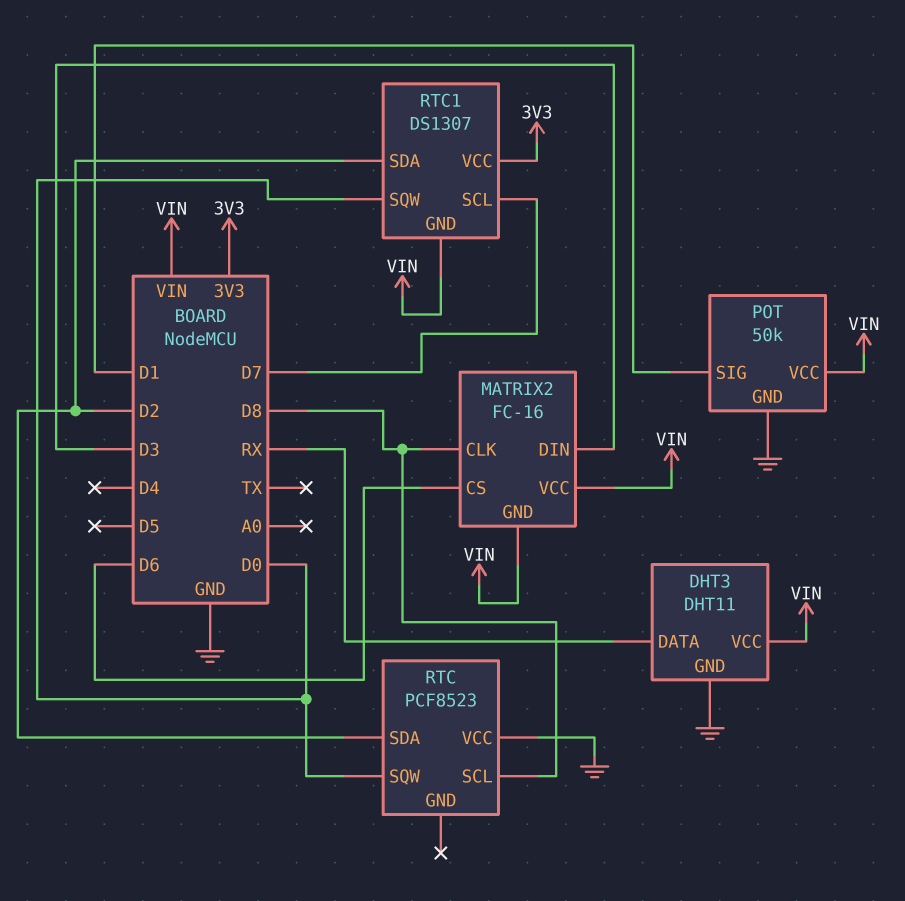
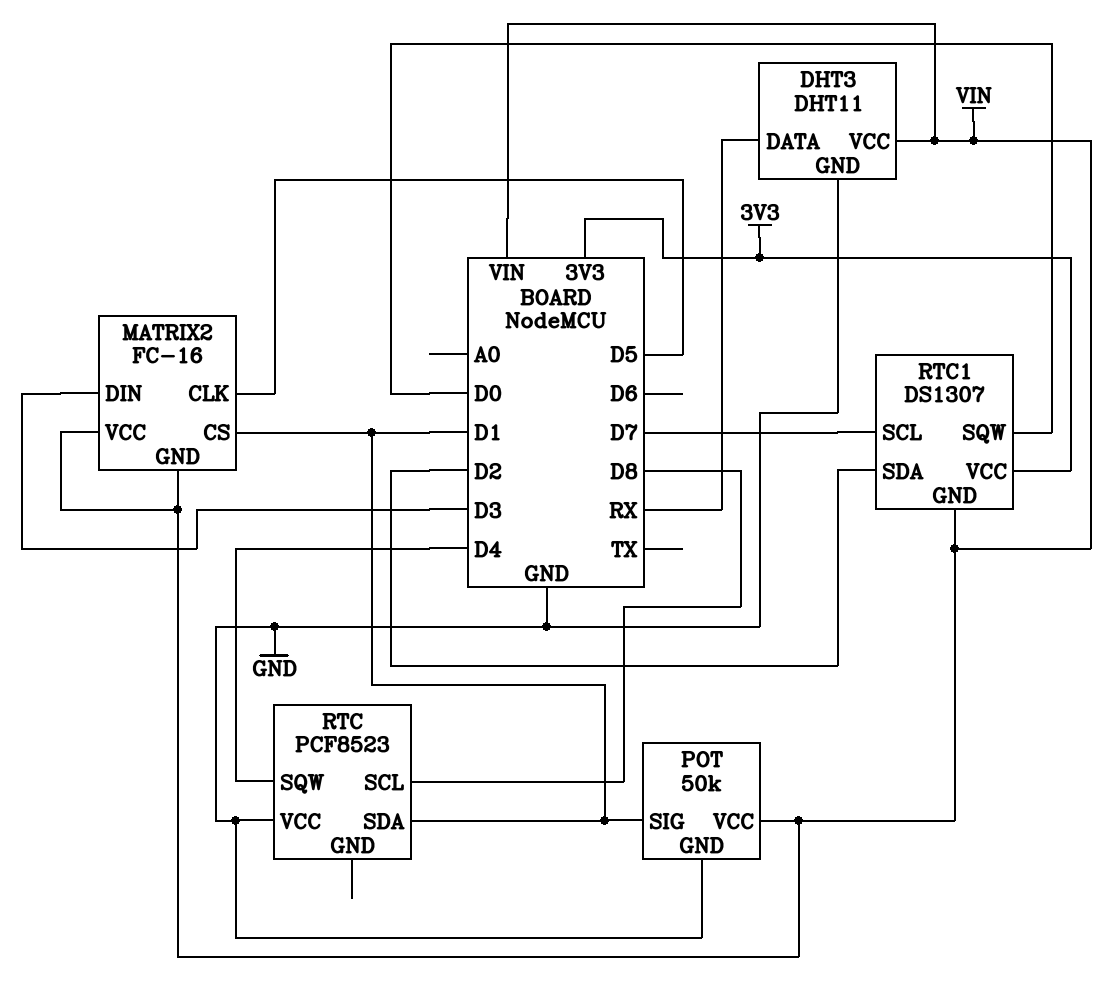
MATRIX2 pin CLK: D8 -> D5
MATRIX2 pin CS: D6 -> D1
RTC pin SDA: D2 -> D1
RTC pin SQW: D0 -> D4

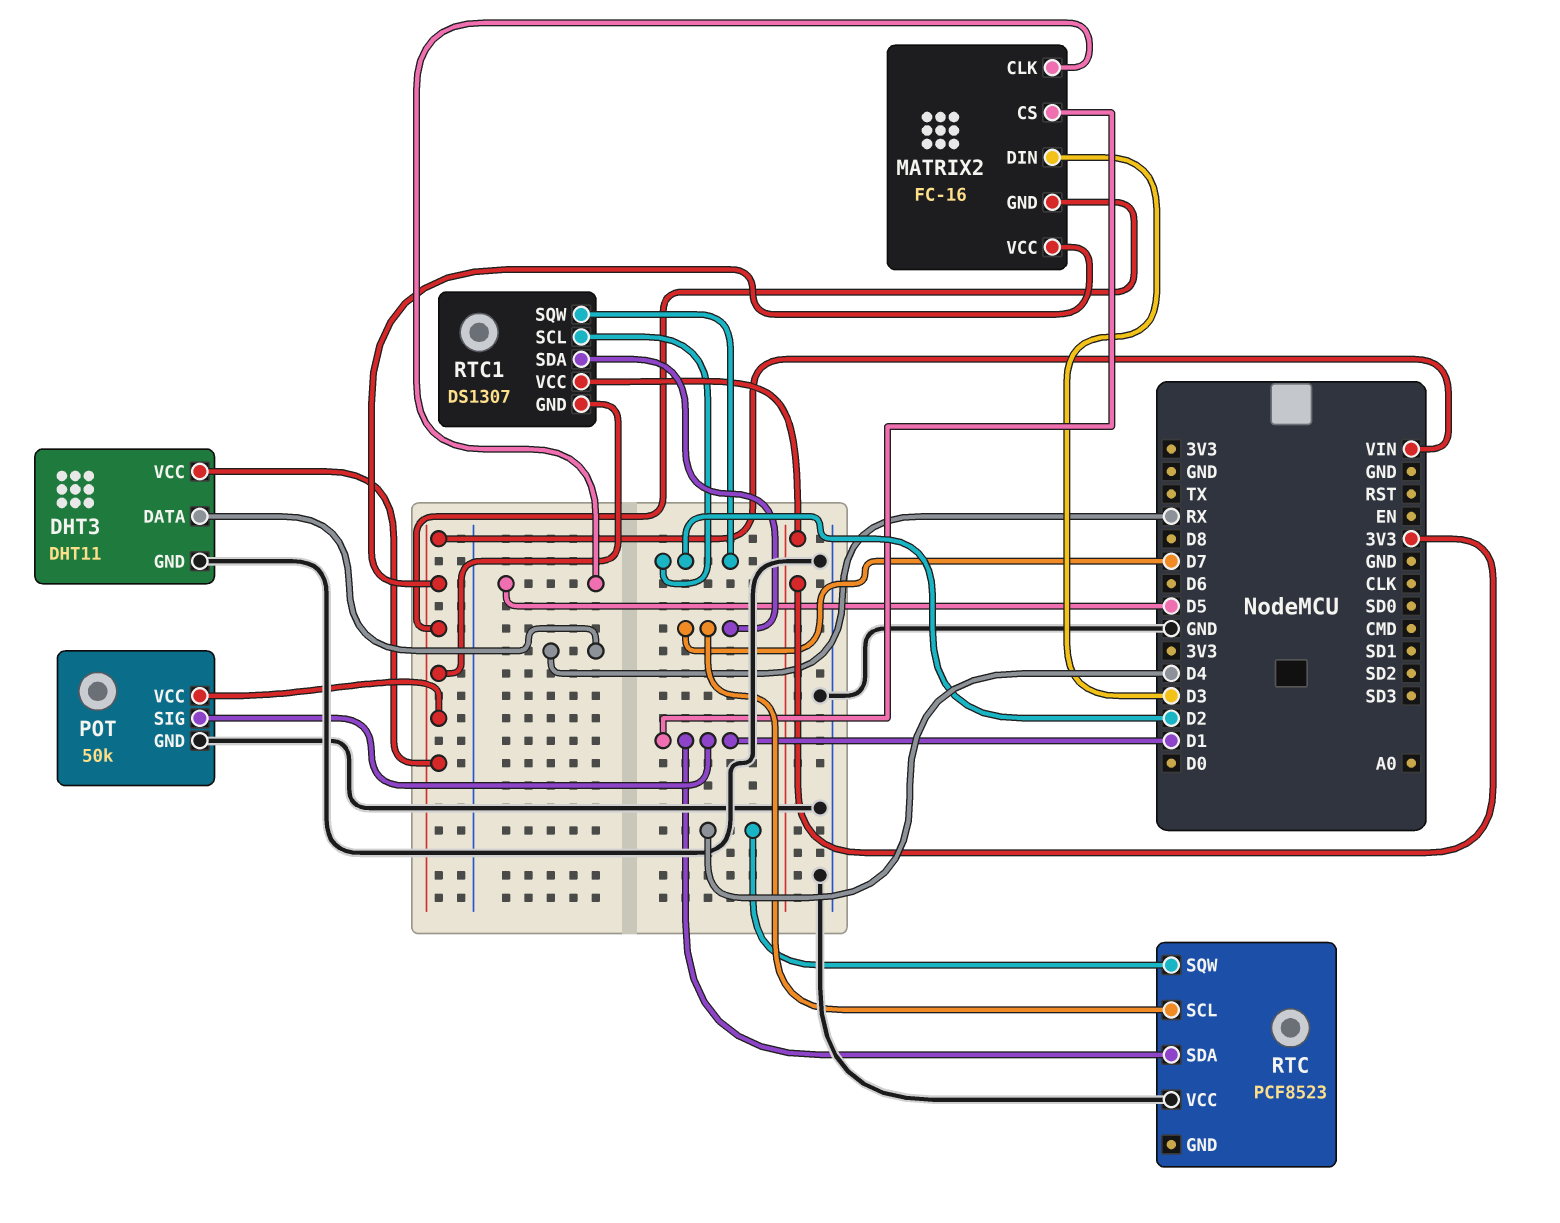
RTC pin SCL: D8 -> D7
RTC1 pin SCL: D7 -> D2
RTC1 pin SDA: D2 -> D7
RTC1 pin SQW: D0 -> D2

